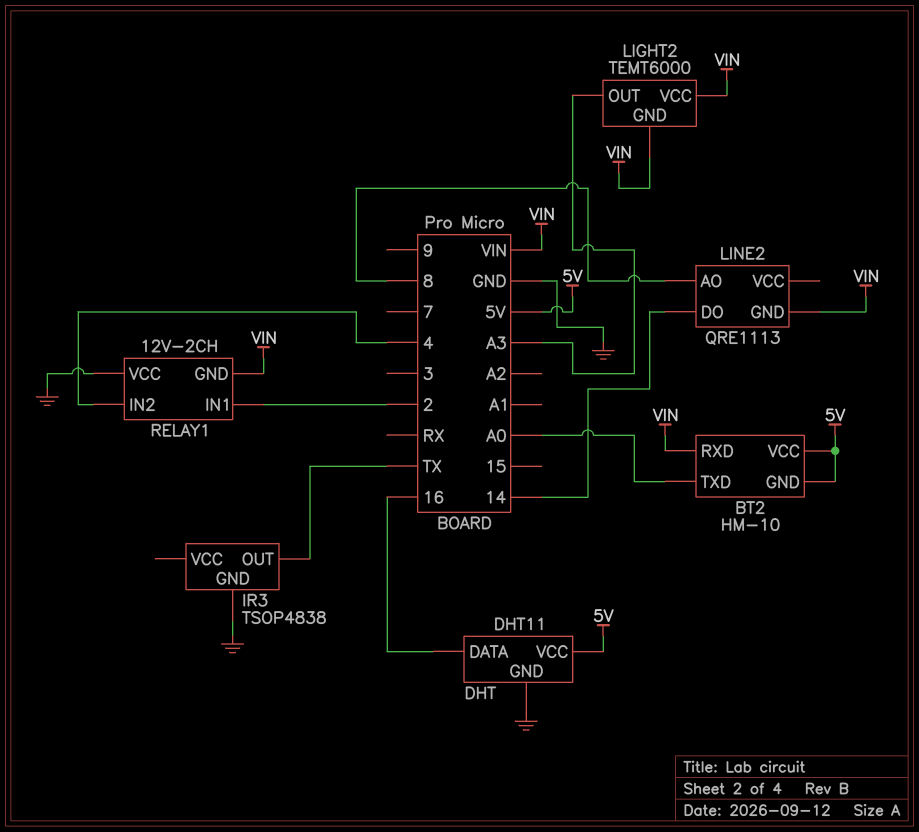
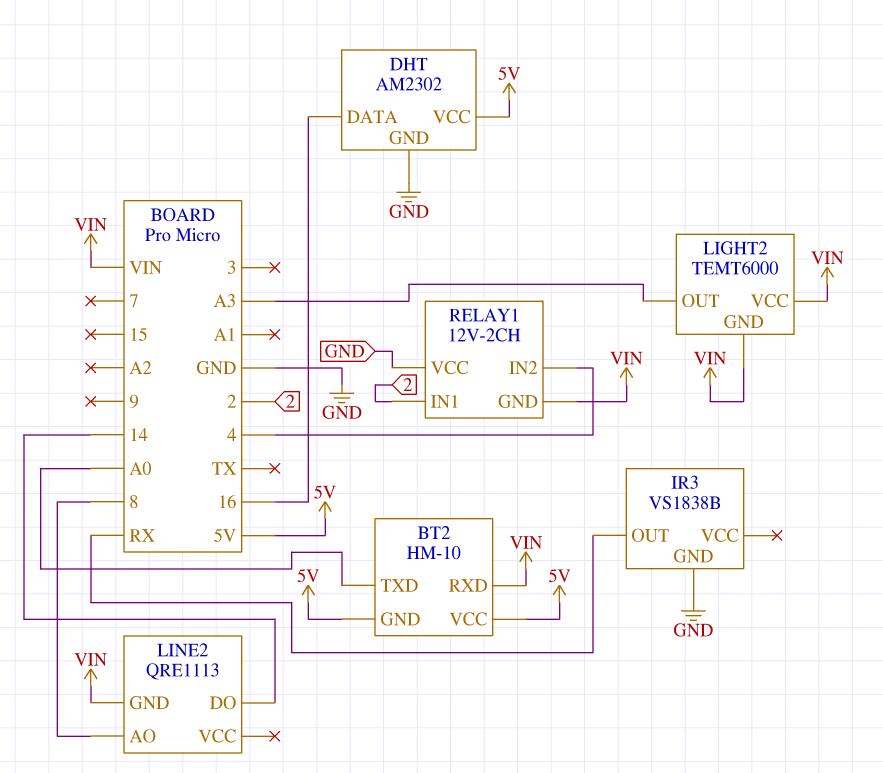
DHT: DHT11 -> AM2302
IR3: TSOP4838 -> VS1838B
IR3 pin OUT: TX -> RX

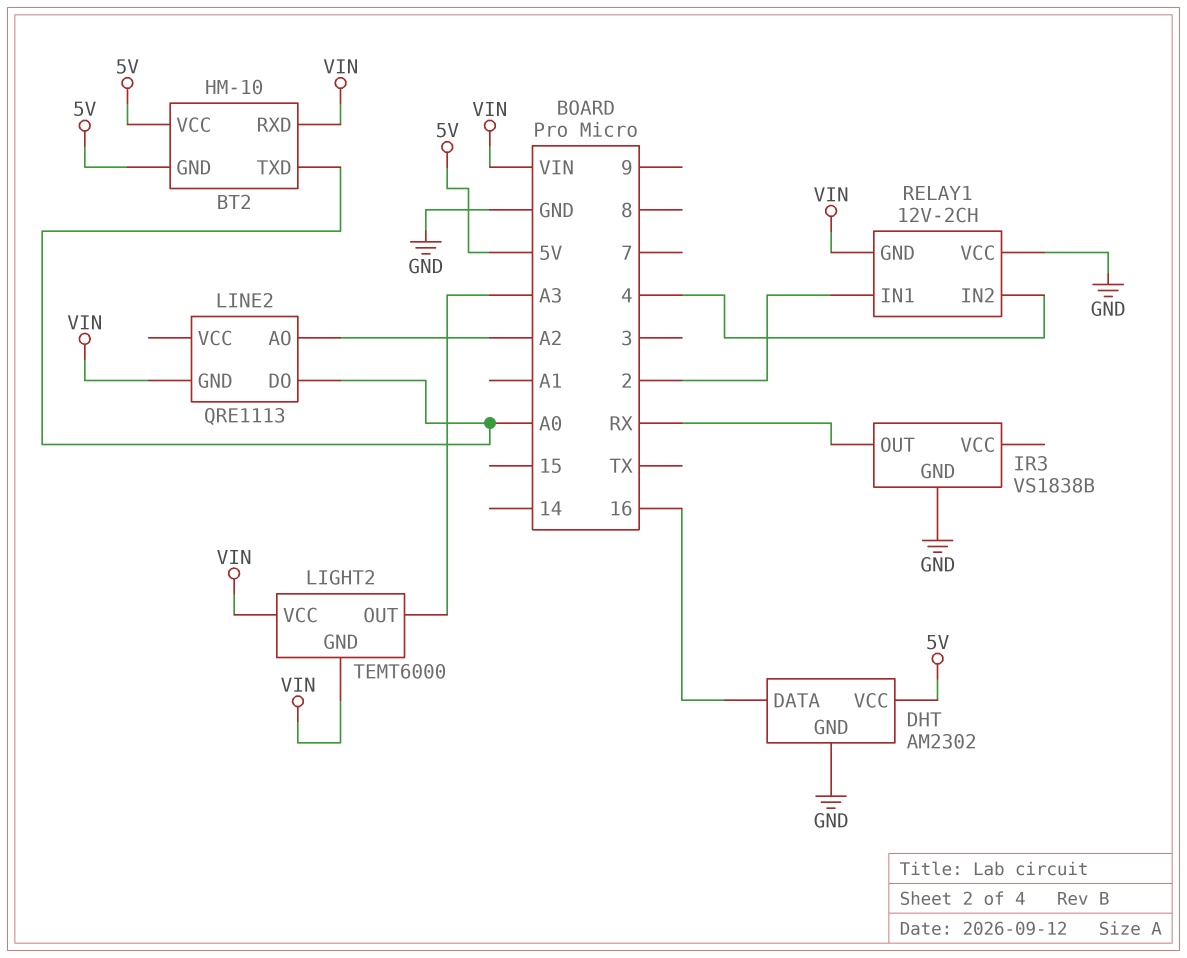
LINE2 pin AO: 8 -> A2
LINE2 pin DO: 14 -> A0

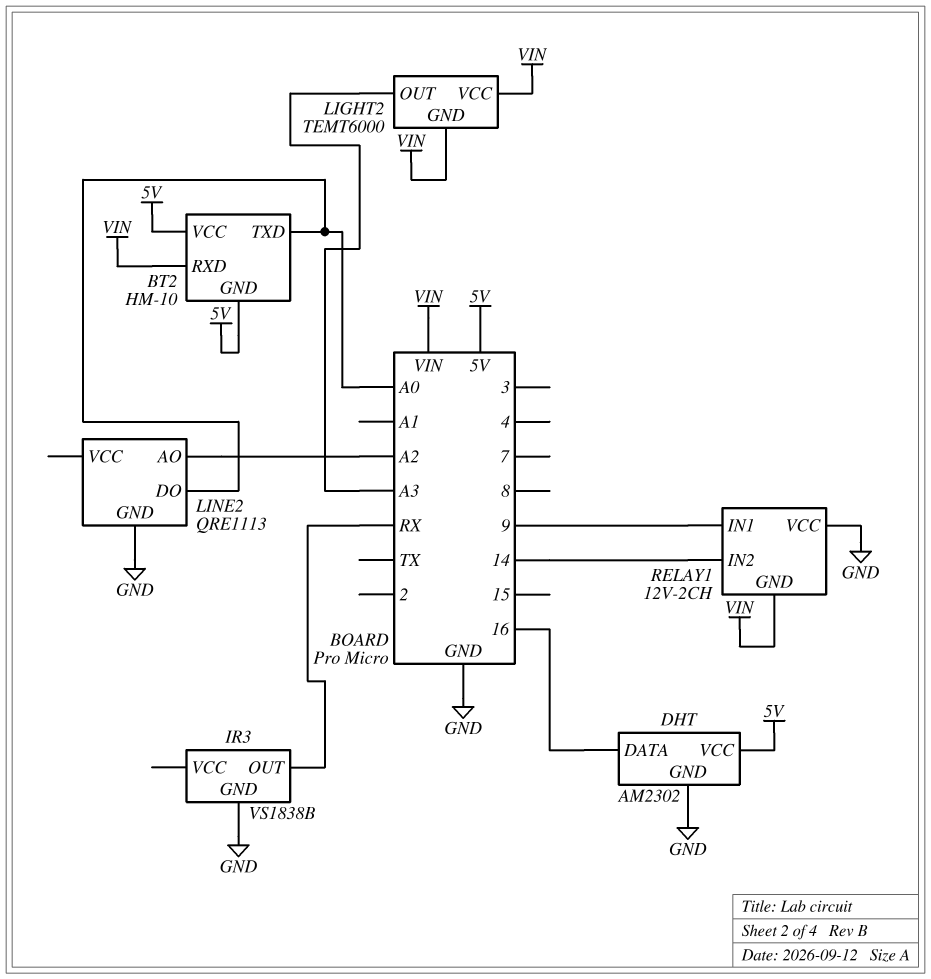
LINE2 pin GND: VIN -> GND
RELAY1 pin IN1: 2 -> 9
RELAY1 pin IN2: 4 -> 14

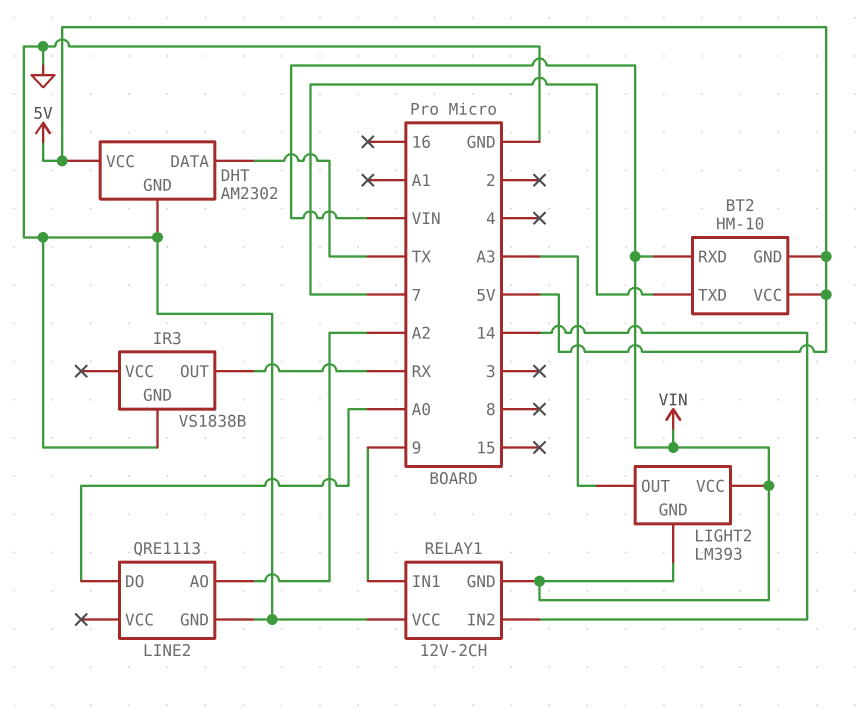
BT2 pin TXD: A0 -> 7
DHT pin DATA: 16 -> TX
LIGHT2: TEMT6000 -> LM393

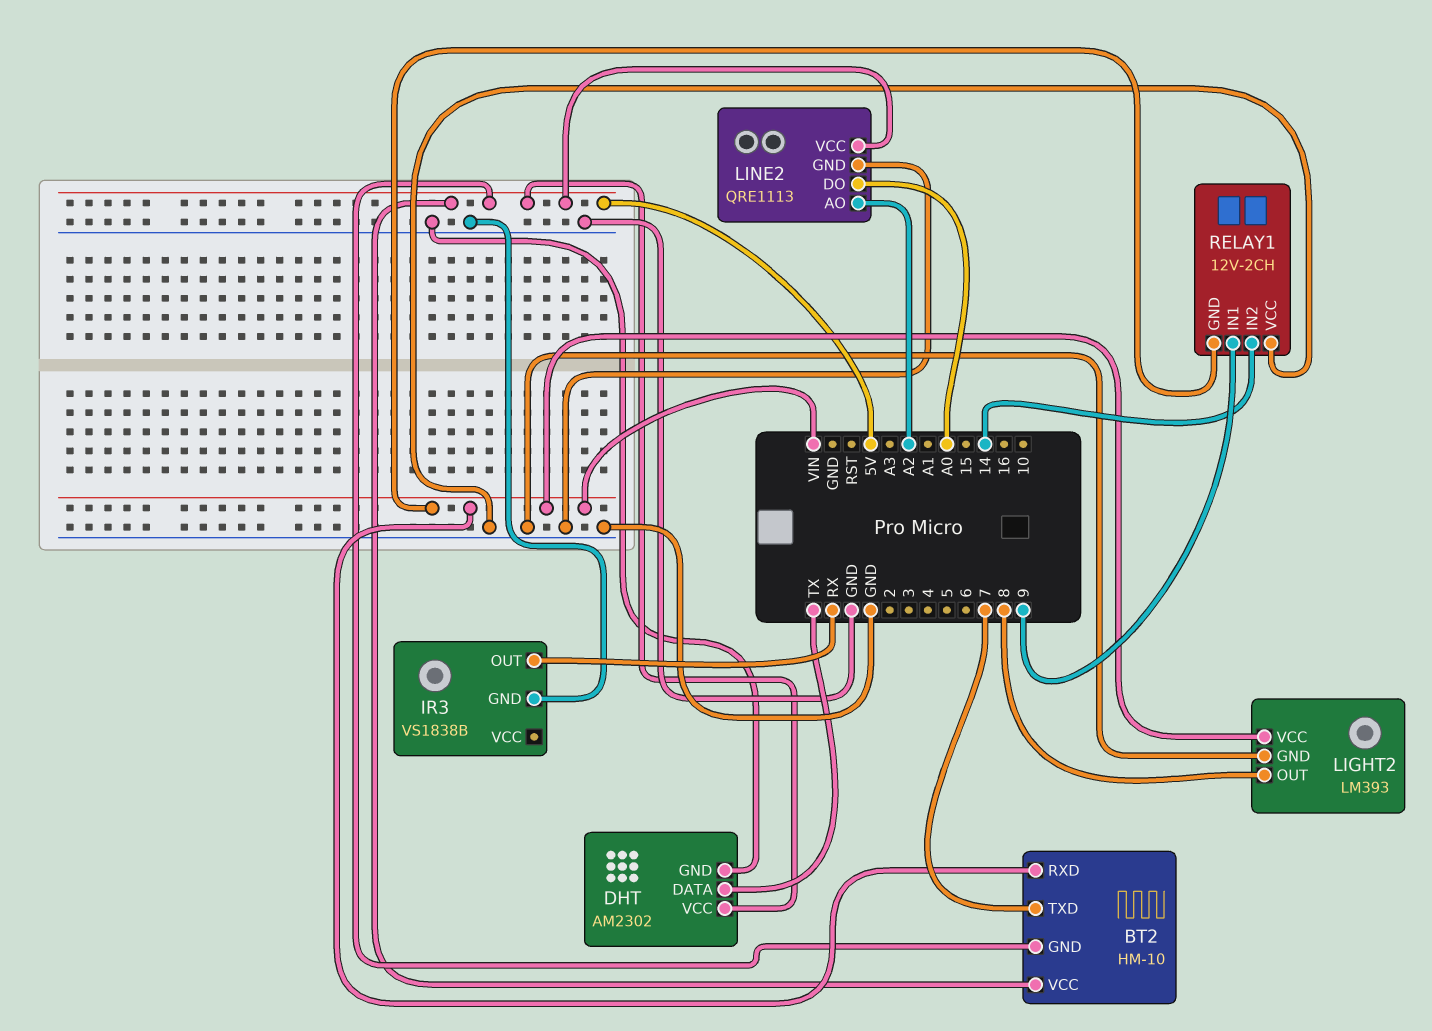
LIGHT2 pin GND: VIN -> GND
LIGHT2 pin OUT: A3 -> 8
LINE2 pin VCC: none -> 5V

